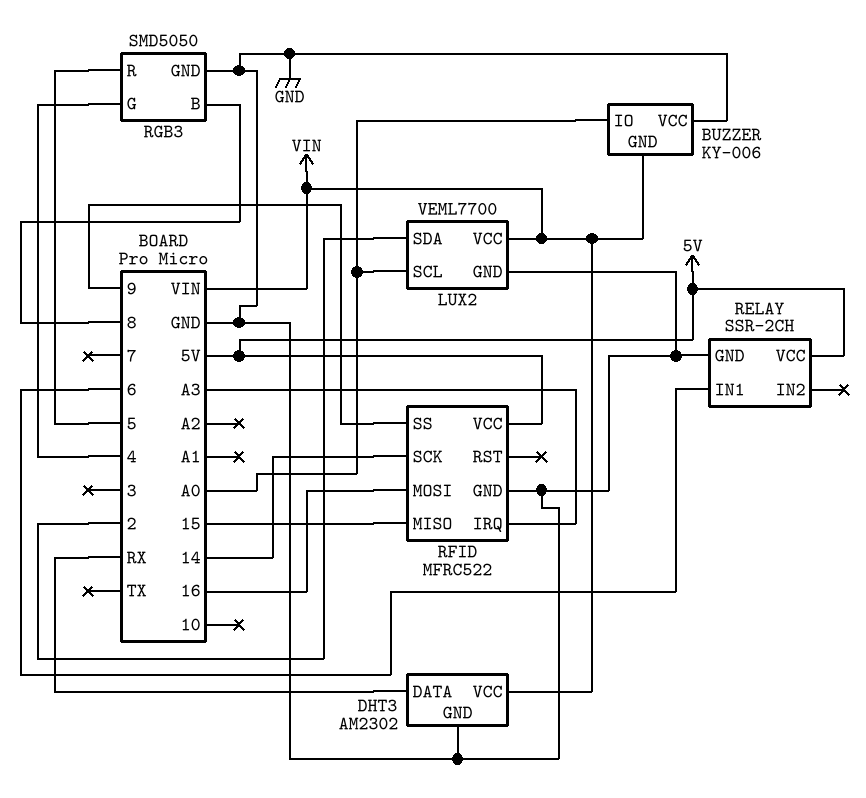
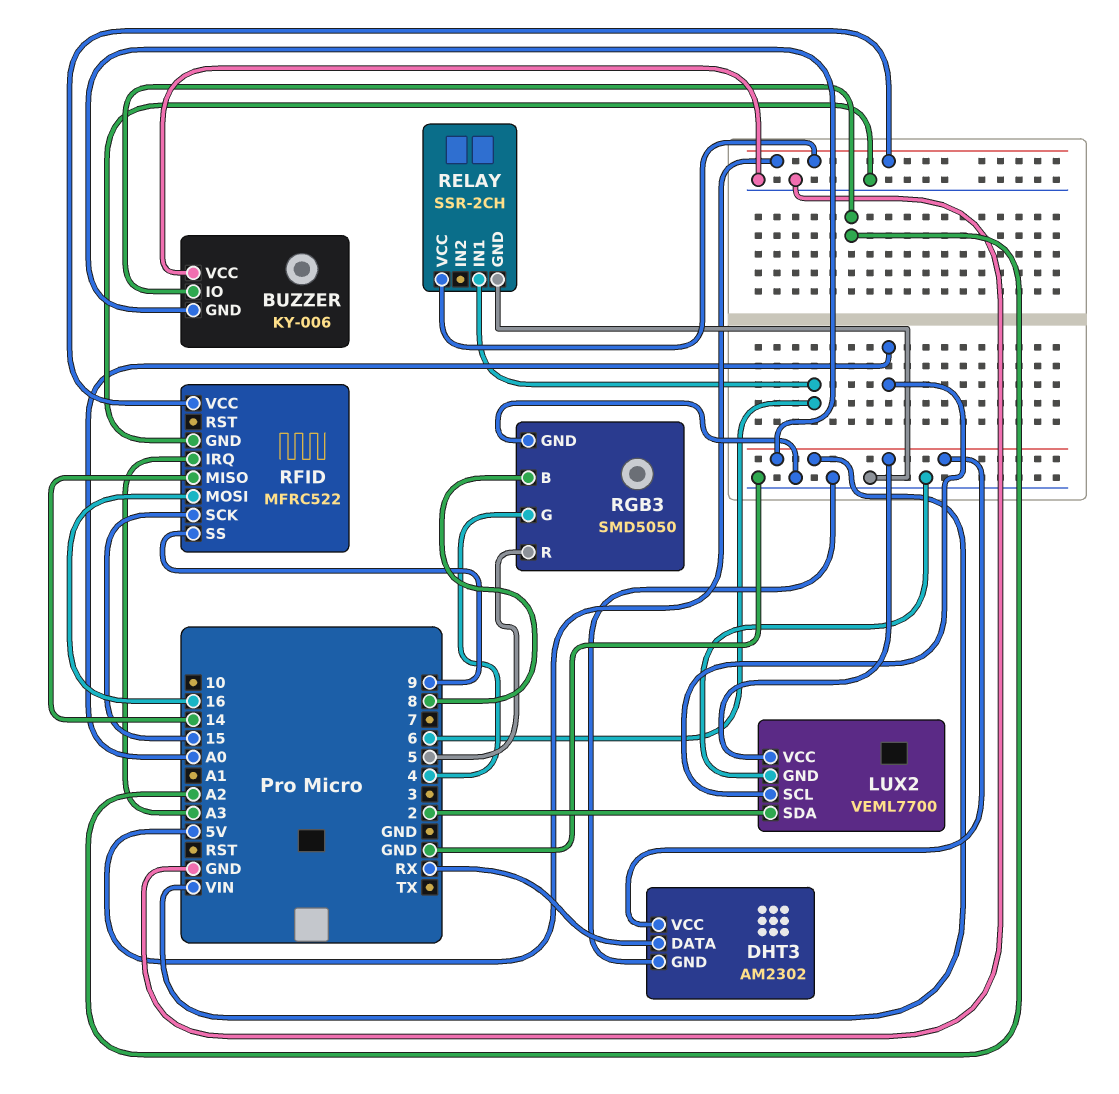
BUZZER pin IO: A0 -> A2
RFID pin MISO: 15 -> 14
RFID pin SCK: 14 -> 15

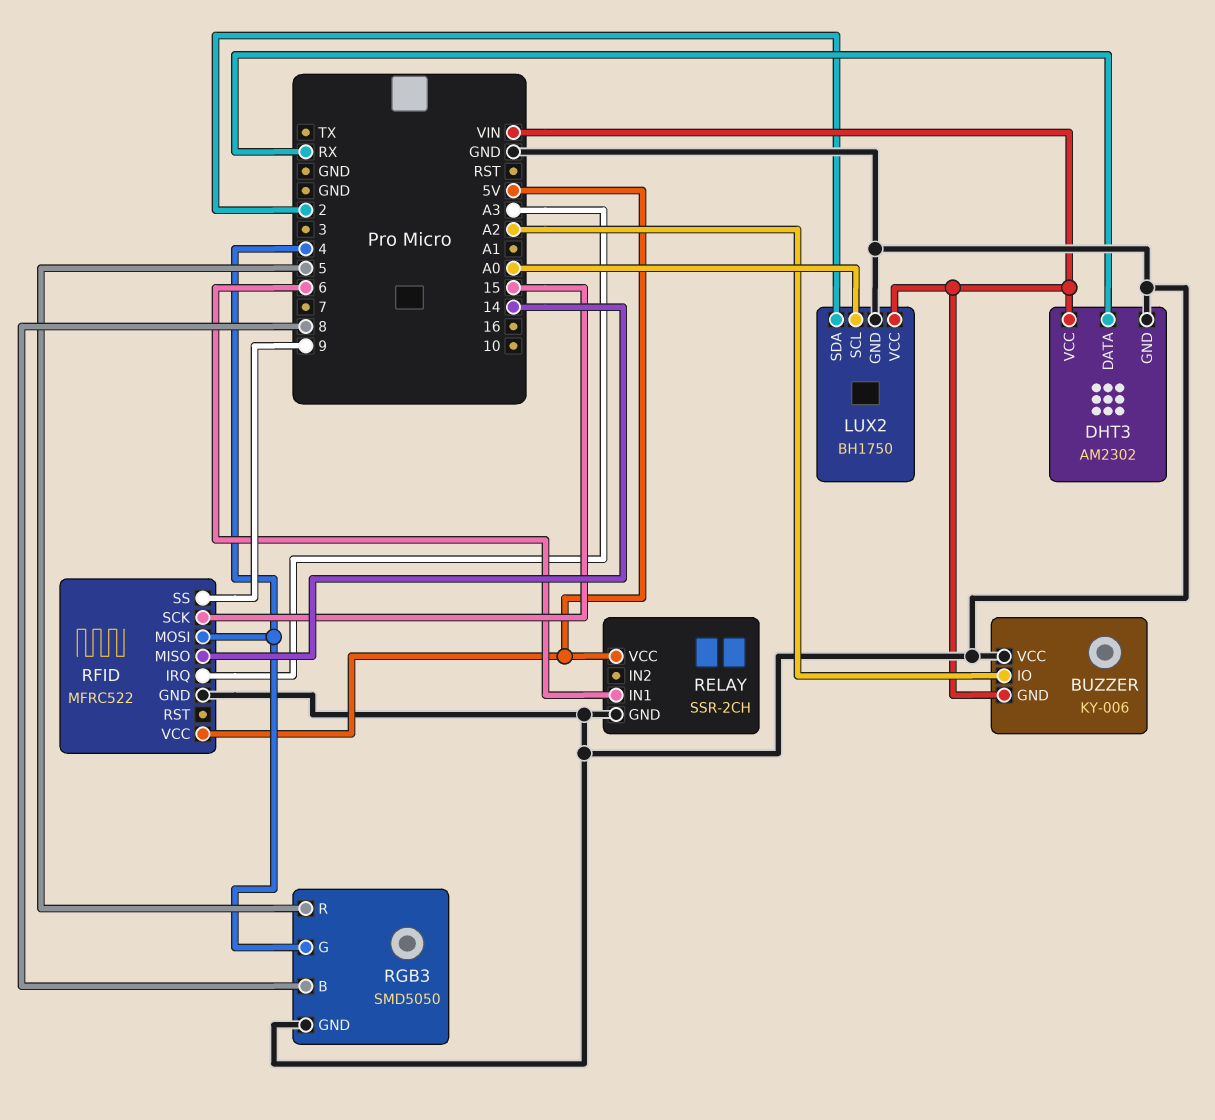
LUX2: VEML7700 -> BH1750
RFID pin MOSI: 16 -> 4

